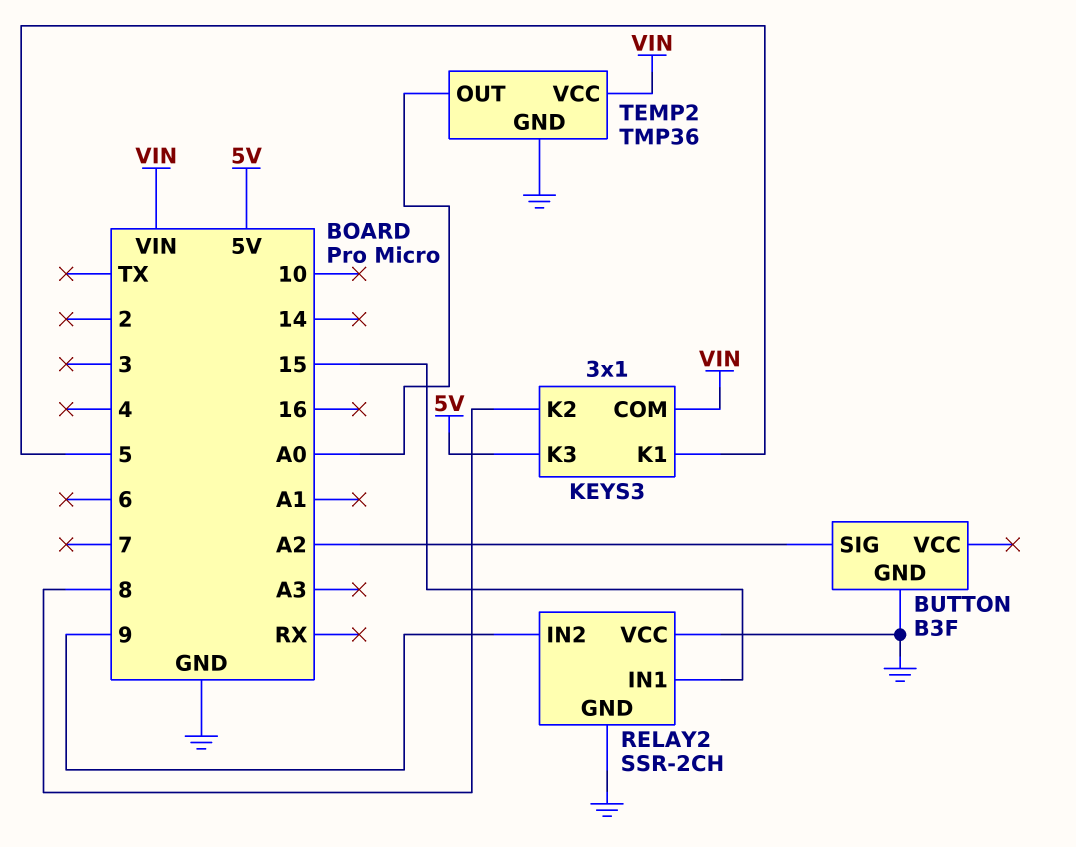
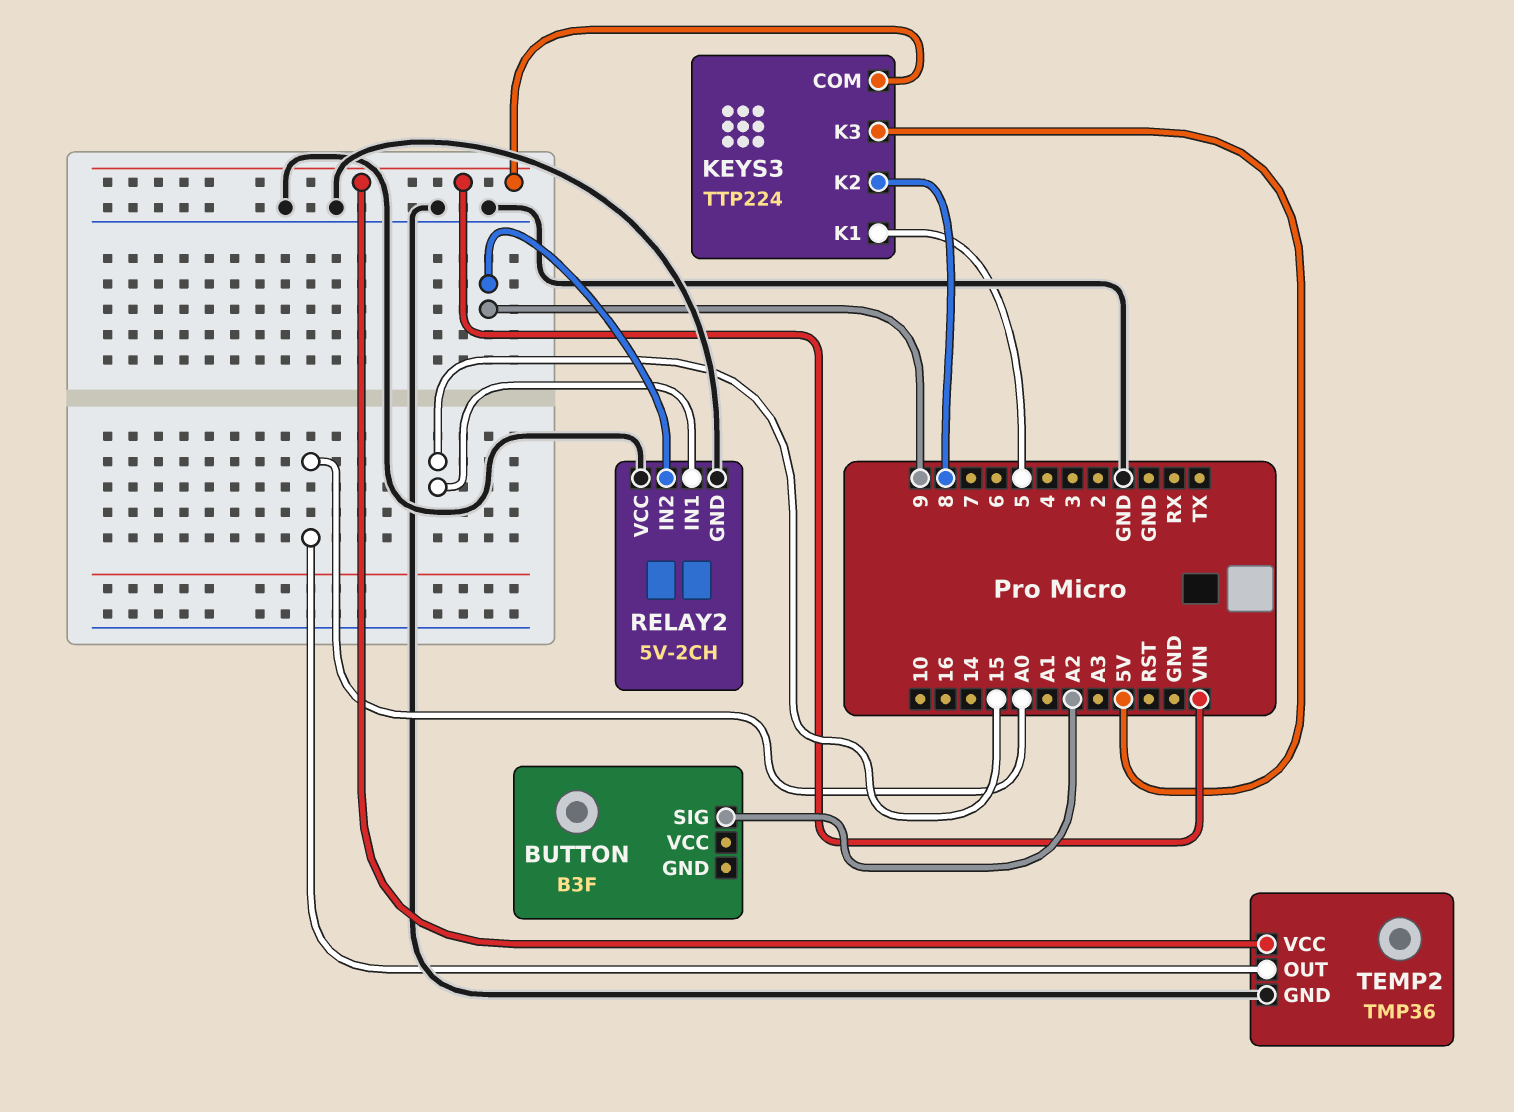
BUTTON pin GND: GND -> none
KEYS3: 3x1 -> TTP224
RELAY2: SSR-2CH -> 5V-2CH

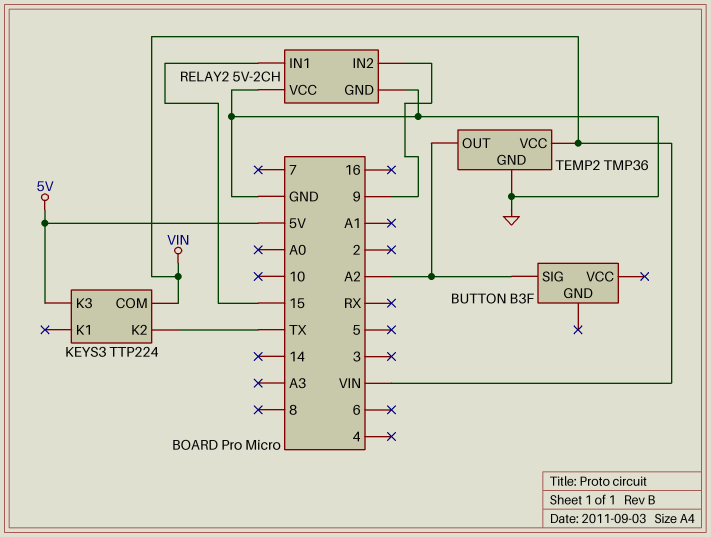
KEYS3 pin K1: 5 -> none
KEYS3 pin K2: 8 -> TX
TEMP2 pin OUT: A0 -> A2

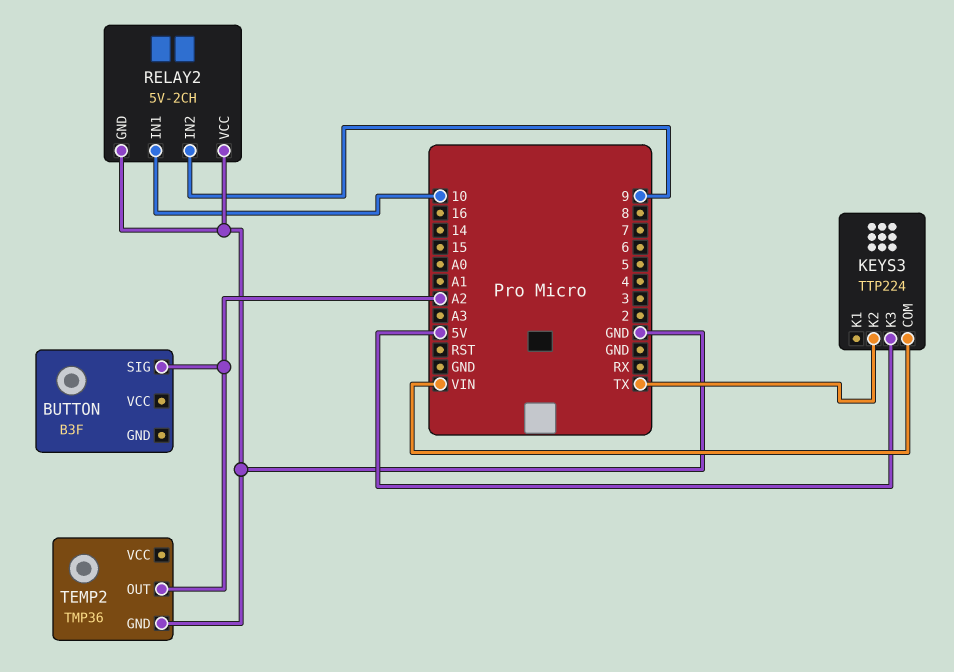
RELAY2 pin IN1: 15 -> 10
TEMP2 pin VCC: VIN -> none

